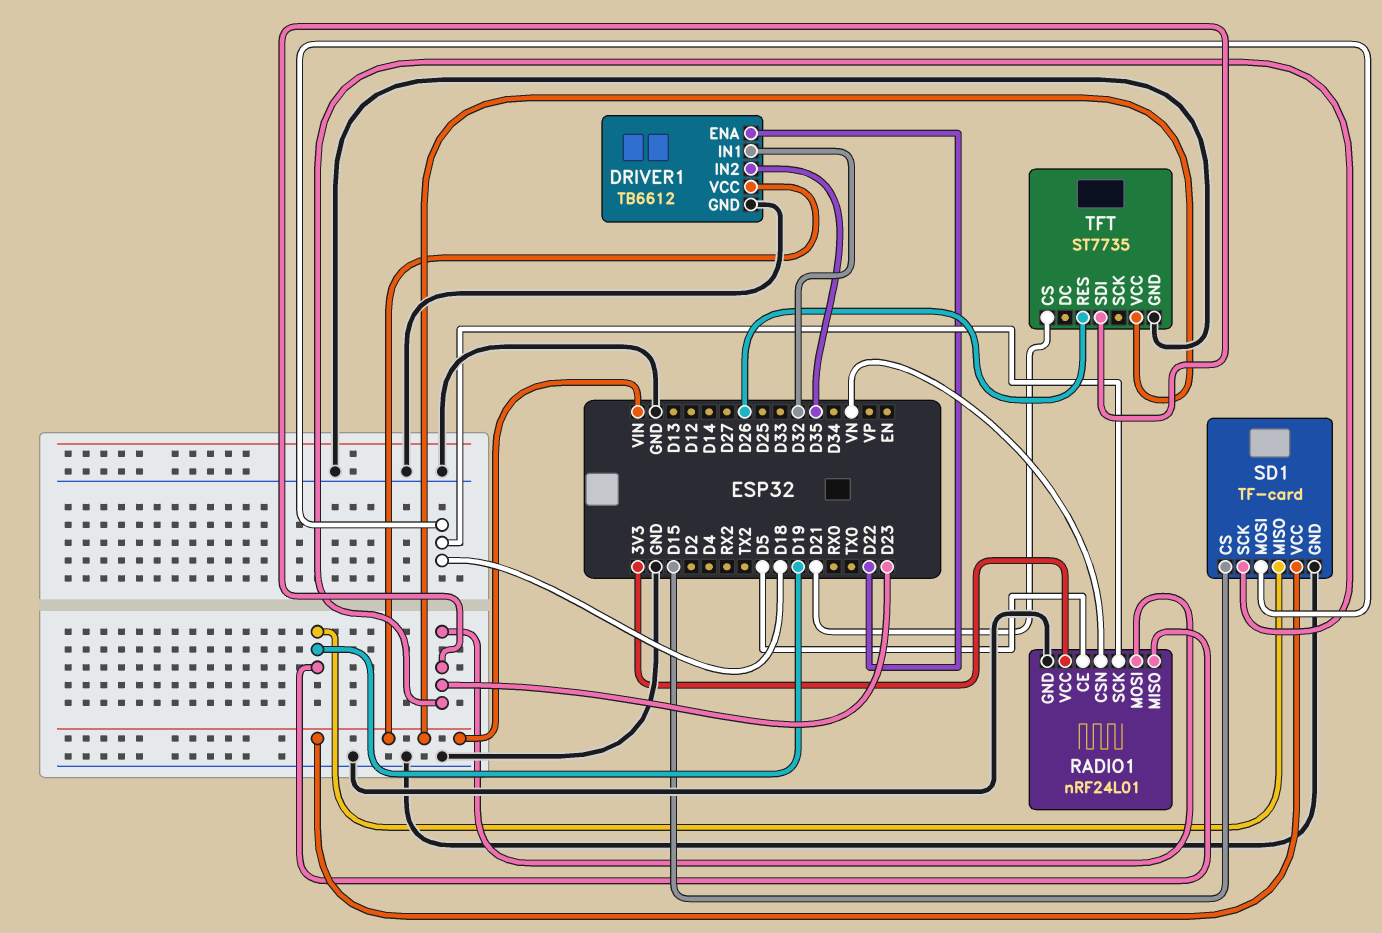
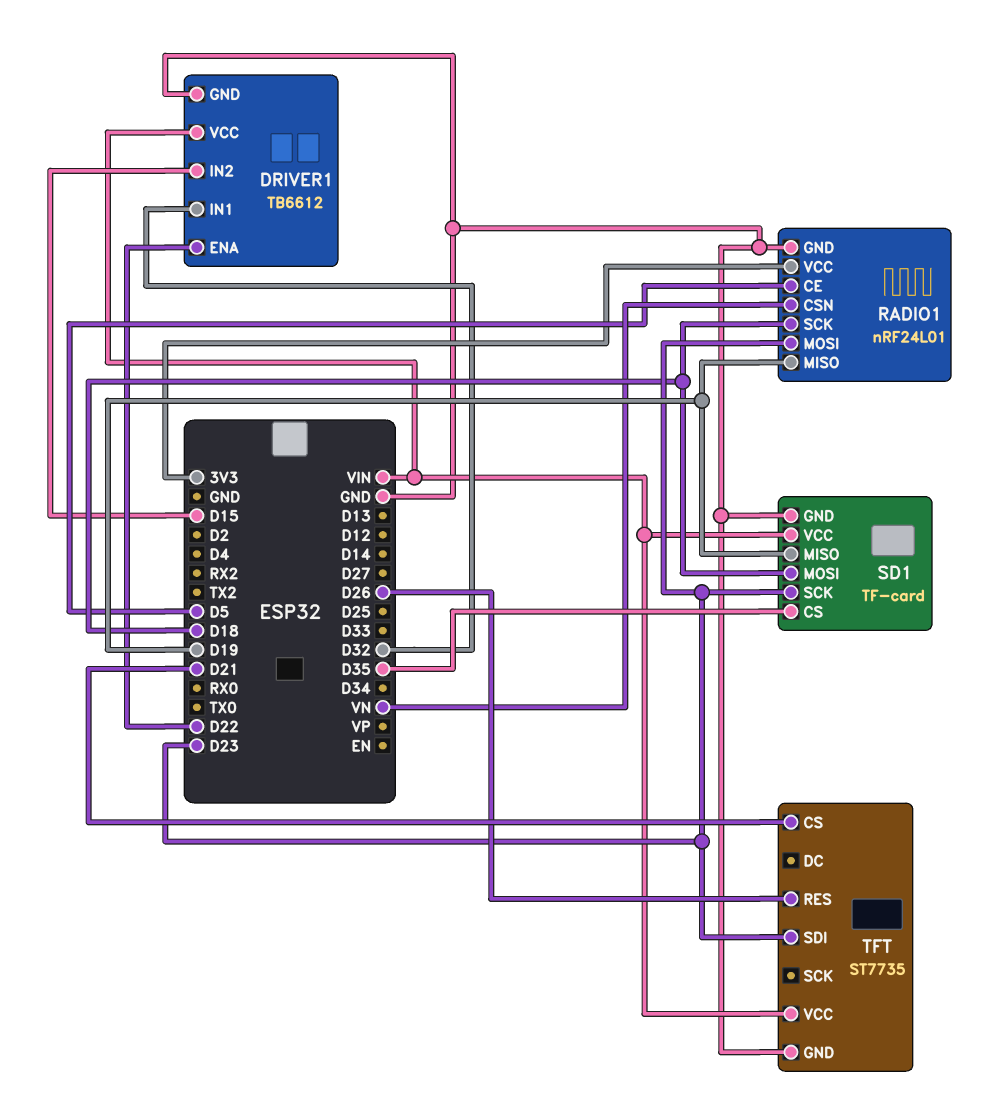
DRIVER1 pin IN2: D35 -> D15
SD1 pin CS: D15 -> D35

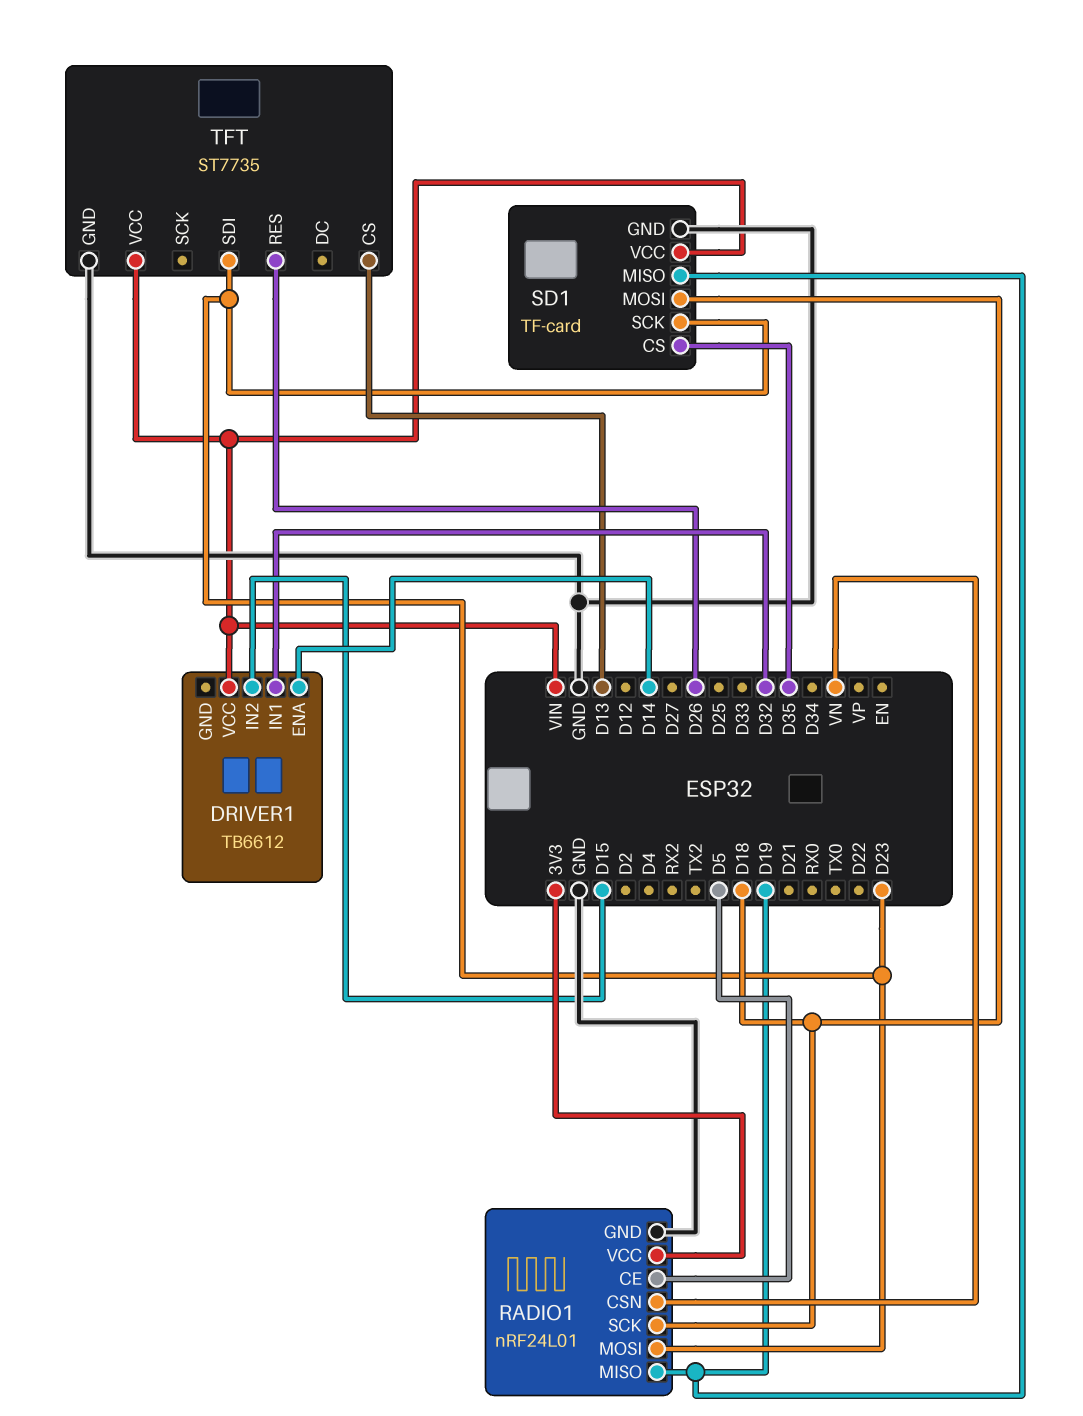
DRIVER1 pin ENA: D22 -> D14
DRIVER1 pin GND: GND -> none
TFT pin CS: D21 -> D13

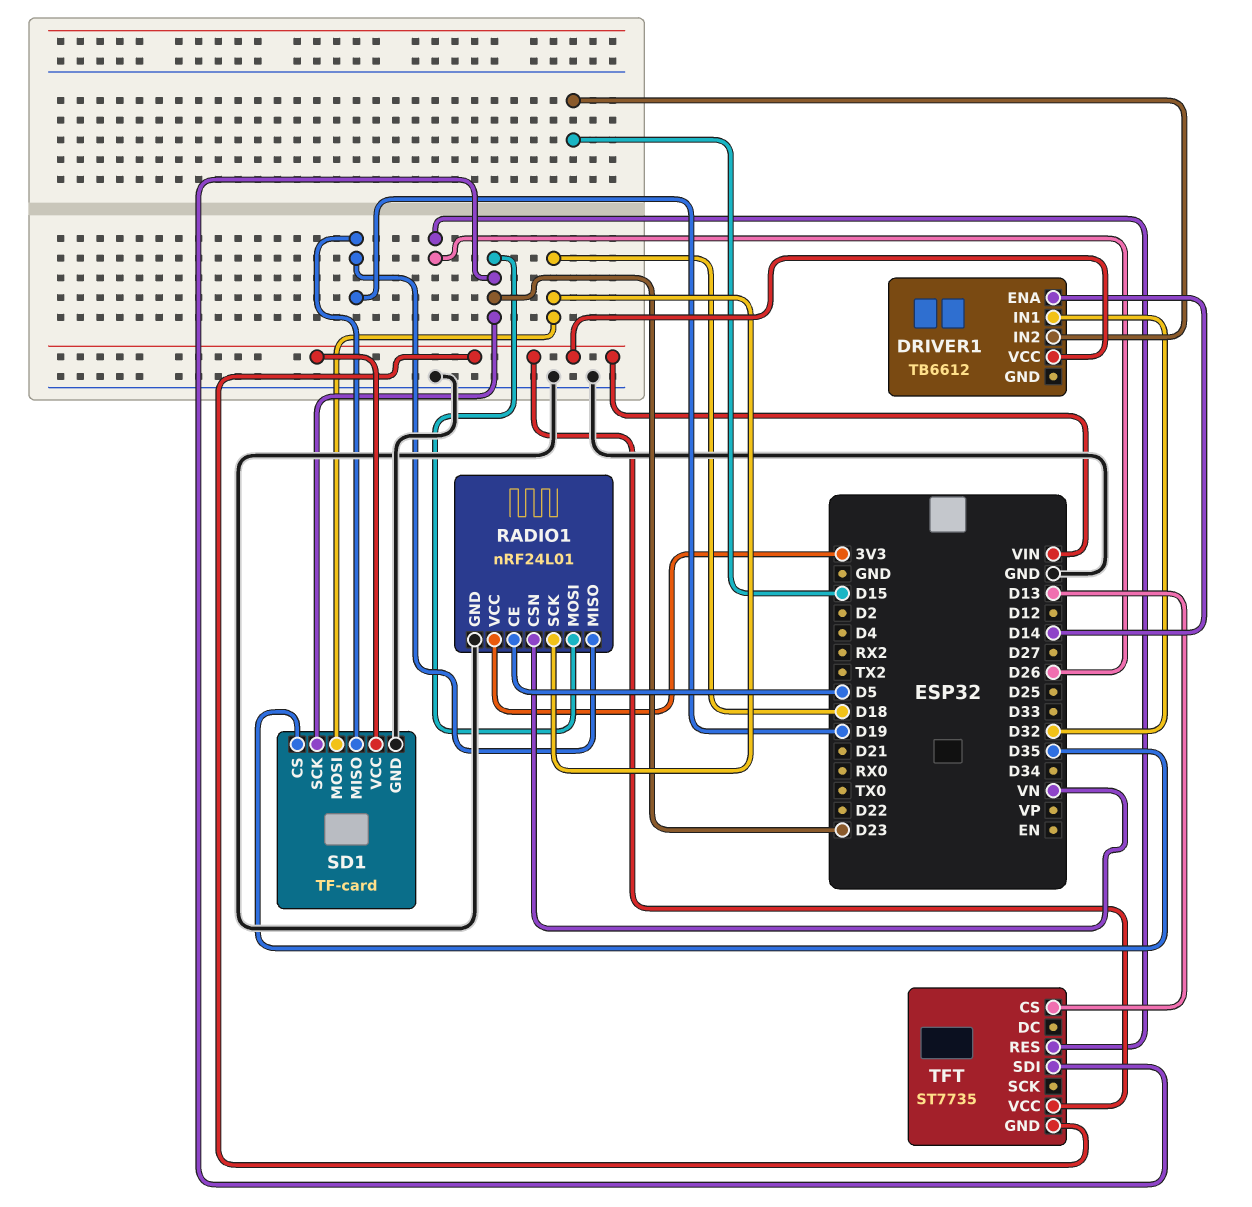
TFT pin GND: GND -> VIN

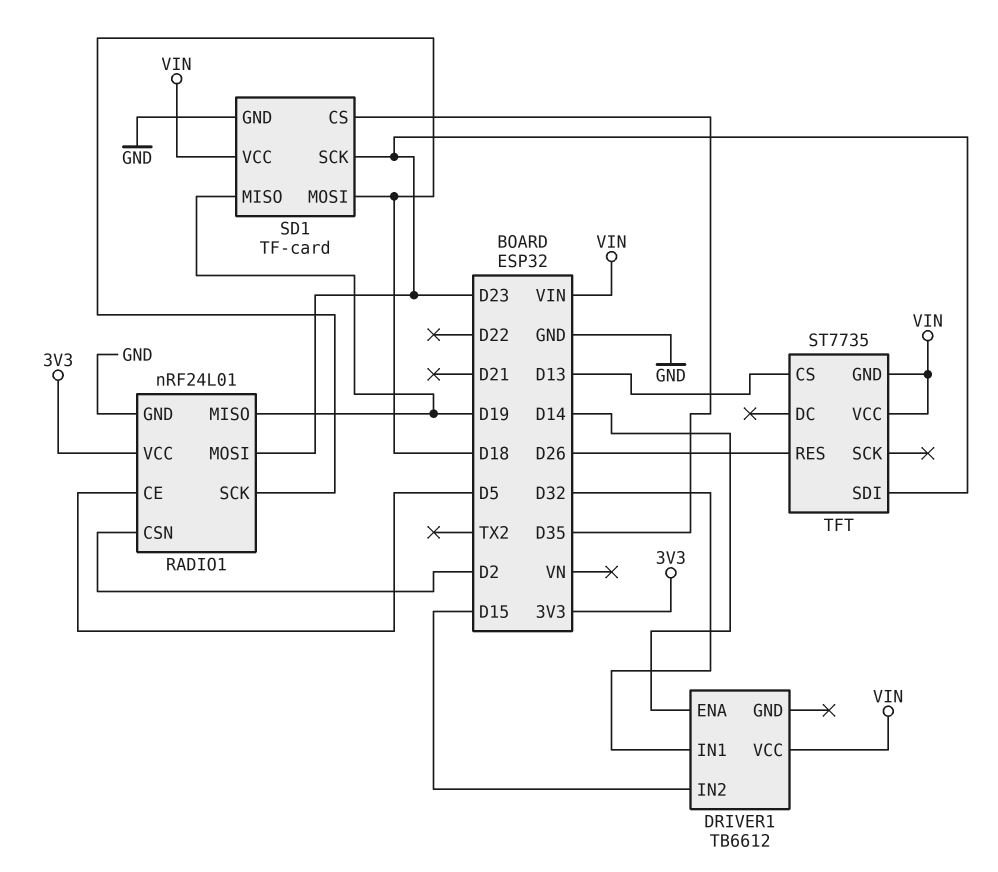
RADIO1 pin CSN: VN -> D2

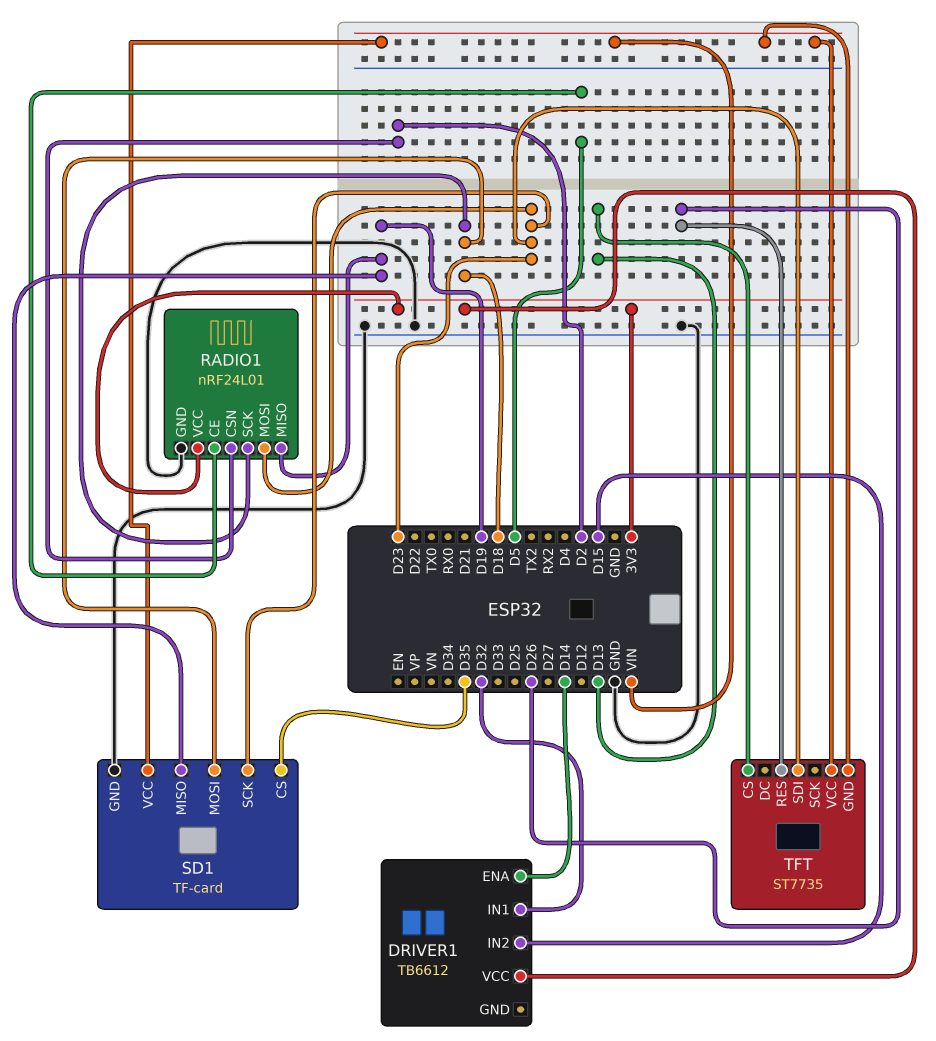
DRIVER1 pin VCC: VIN -> 3V3

